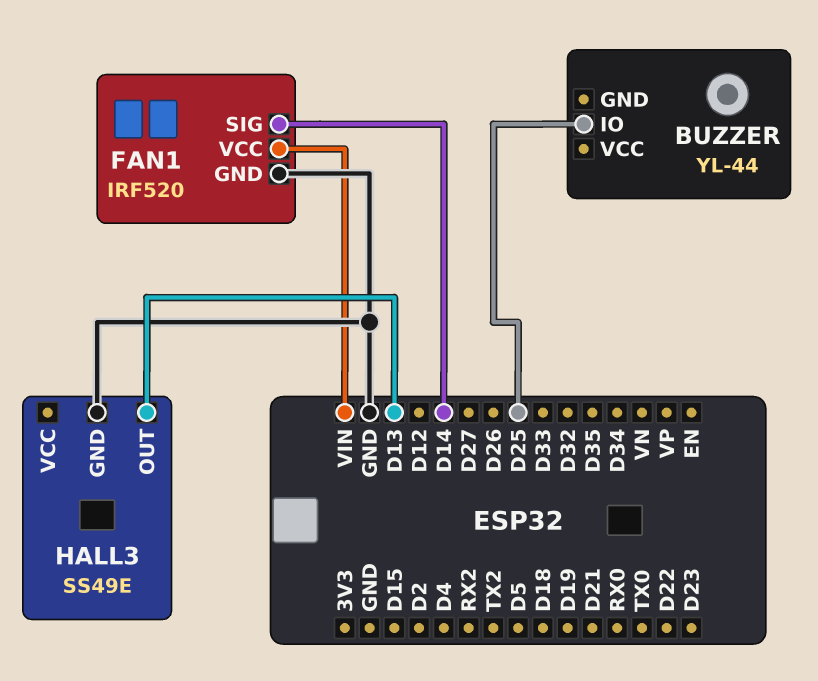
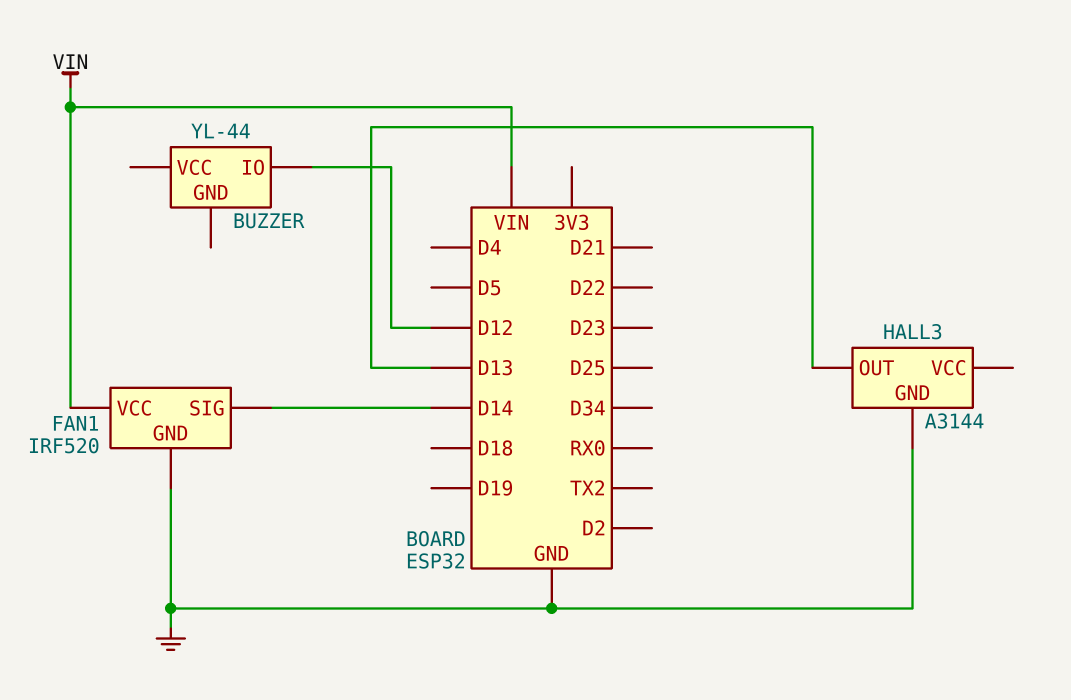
BUZZER pin IO: D25 -> D12
HALL3: SS49E -> A3144

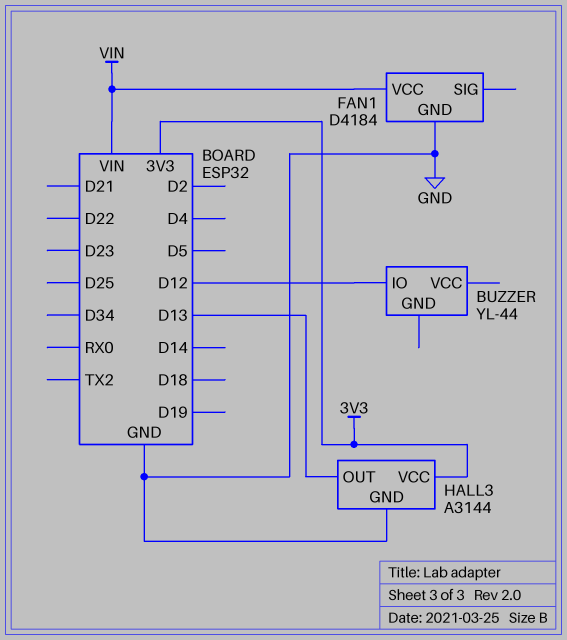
FAN1: IRF520 -> D4184
FAN1 pin SIG: D14 -> none
HALL3 pin VCC: none -> 3V3

